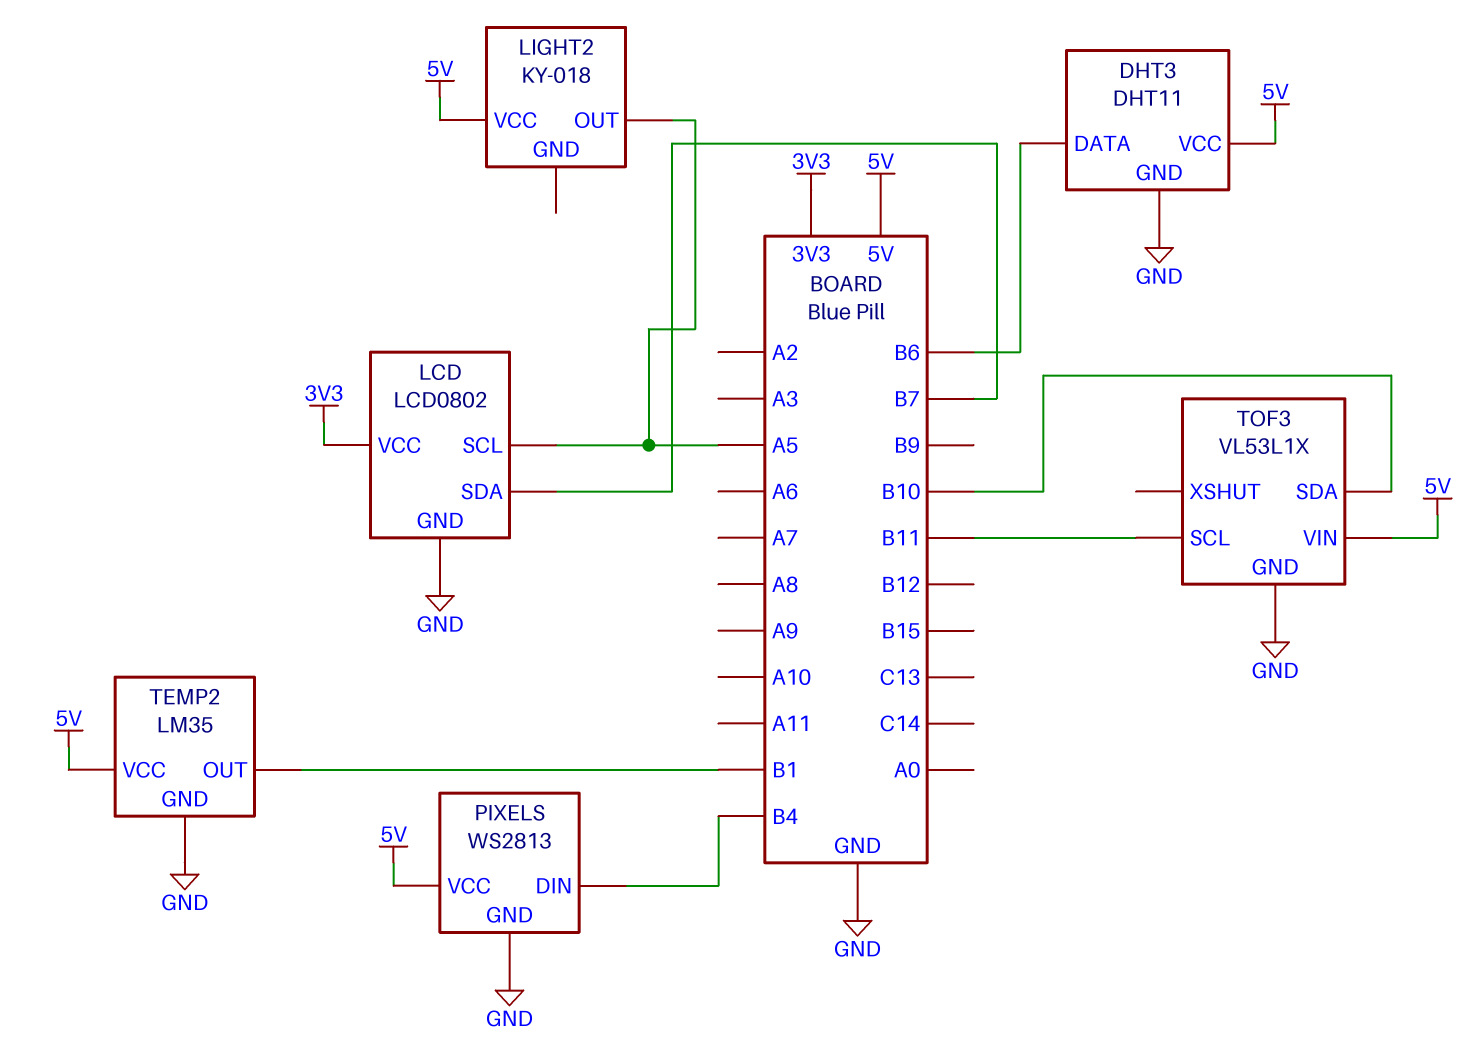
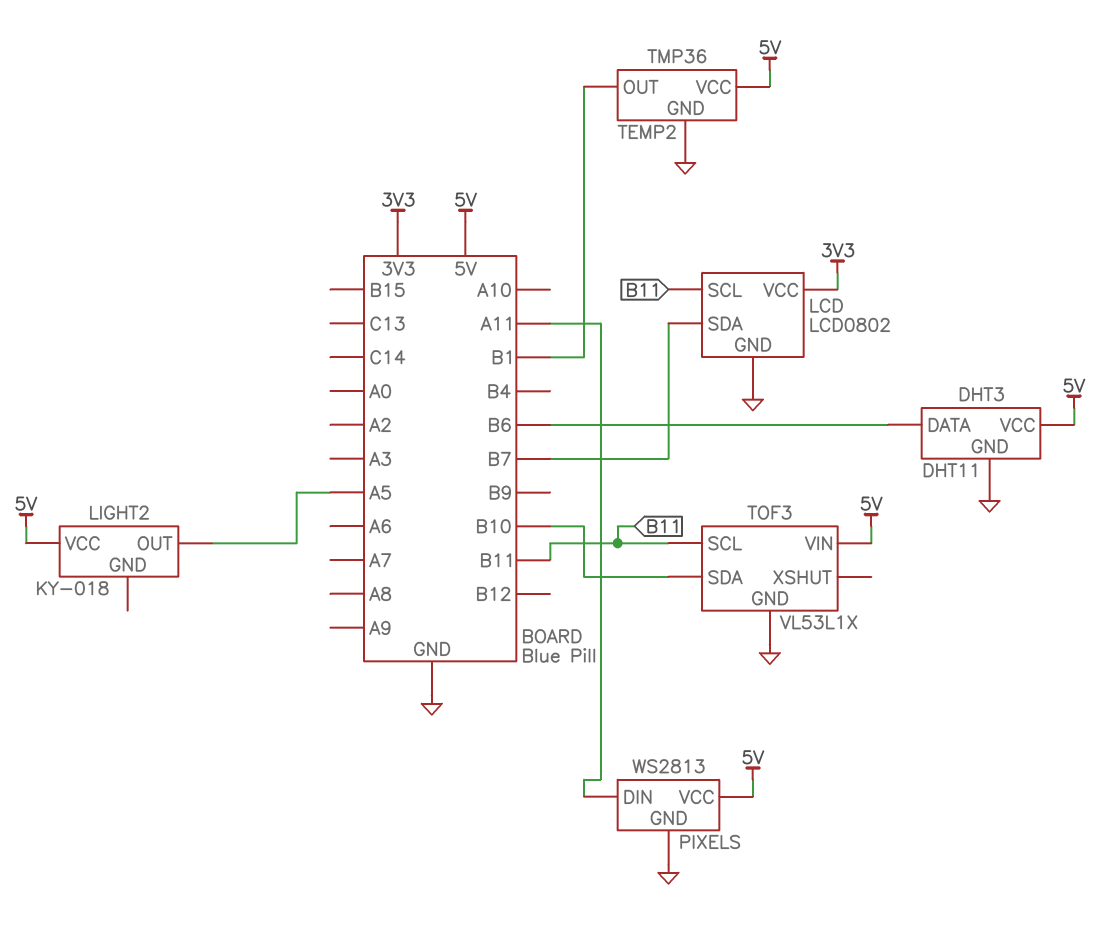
LCD pin SCL: A5 -> B11
PIXELS pin DIN: B4 -> A11
TEMP2: LM35 -> TMP36

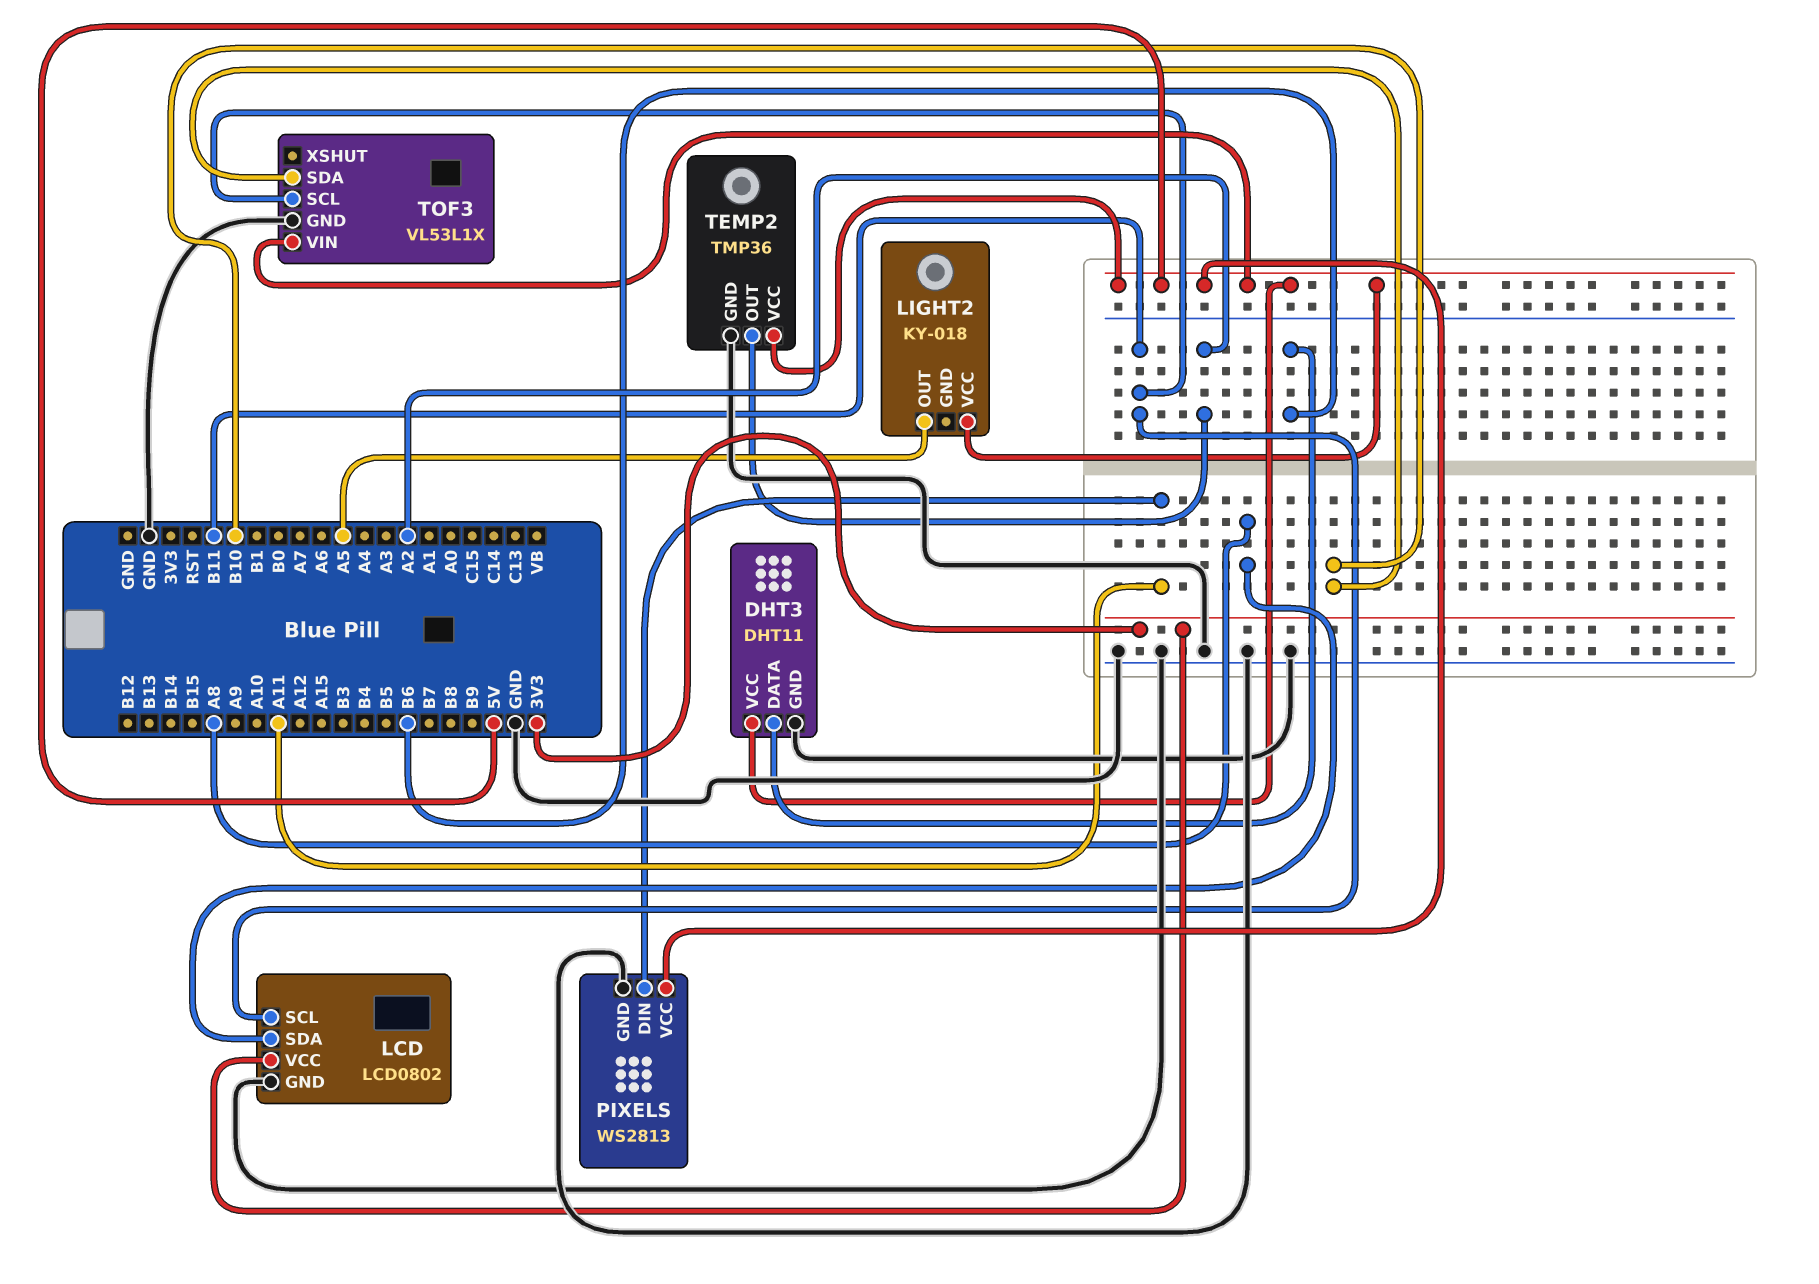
LCD pin SDA: B7 -> A8
TEMP2 pin OUT: B1 -> A2

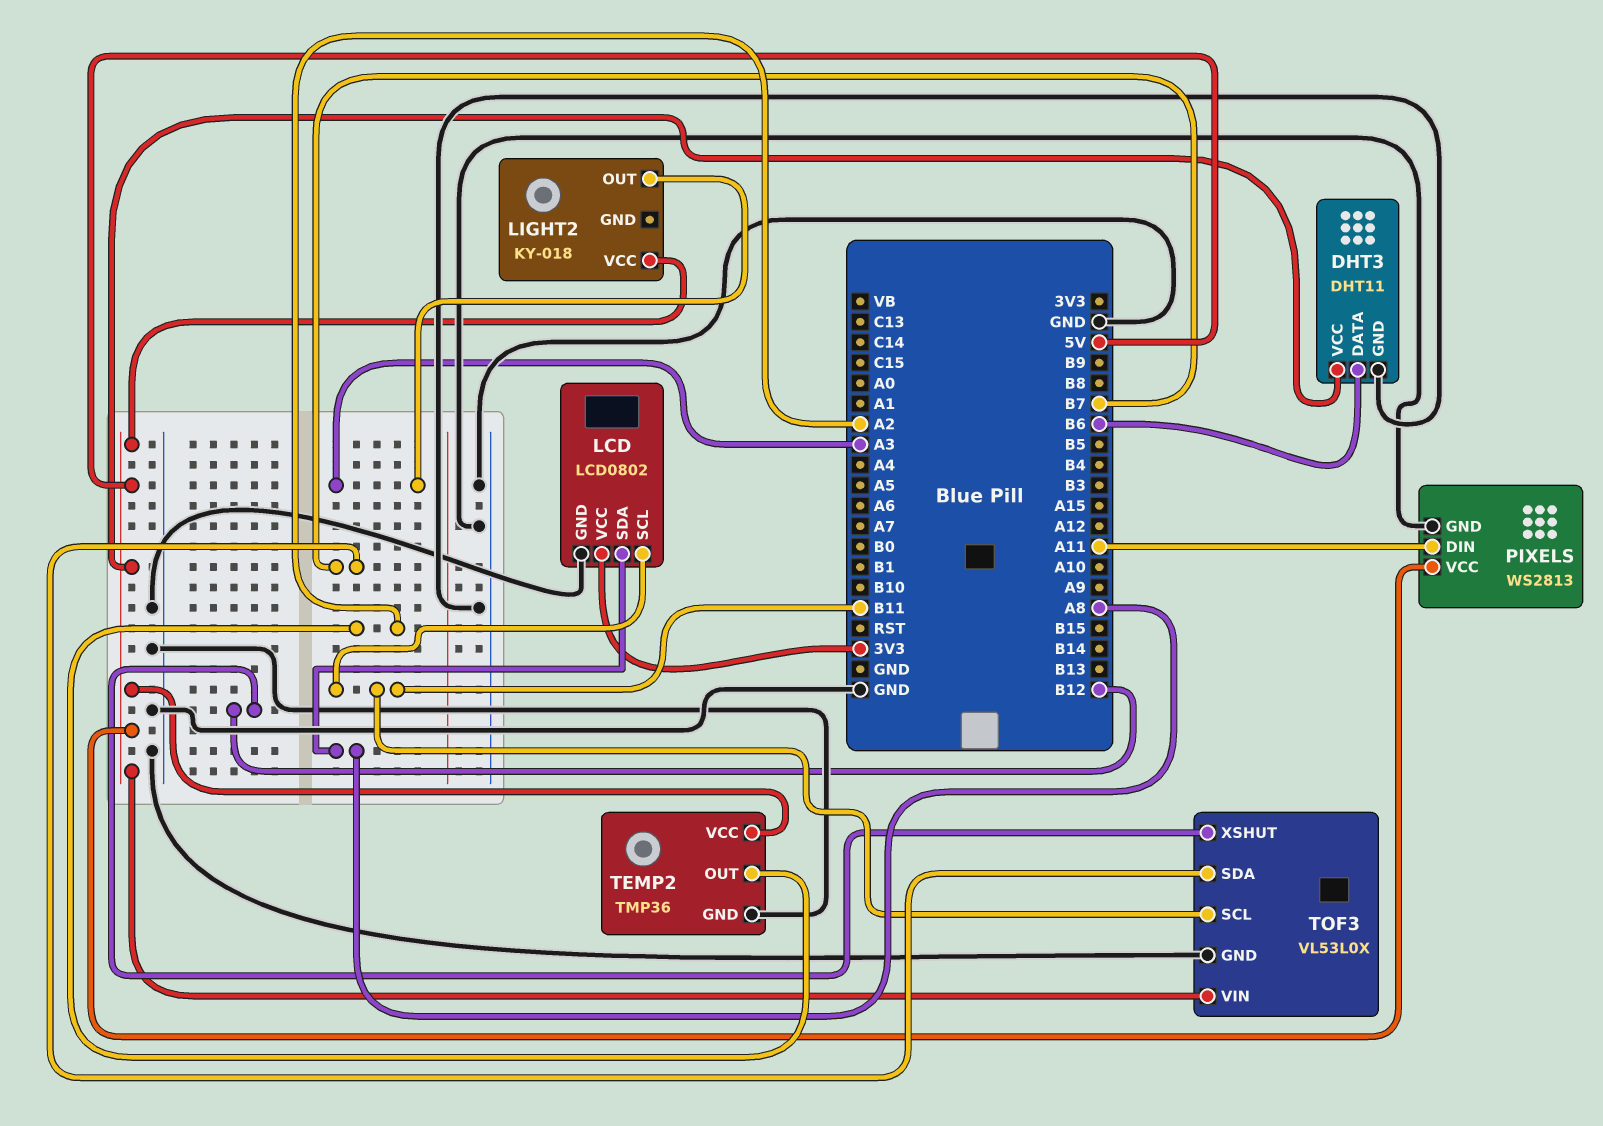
LIGHT2 pin OUT: A5 -> A3
TOF3: VL53L1X -> VL53L0X
TOF3 pin SDA: B10 -> B7
TOF3 pin XSHUT: none -> B12

